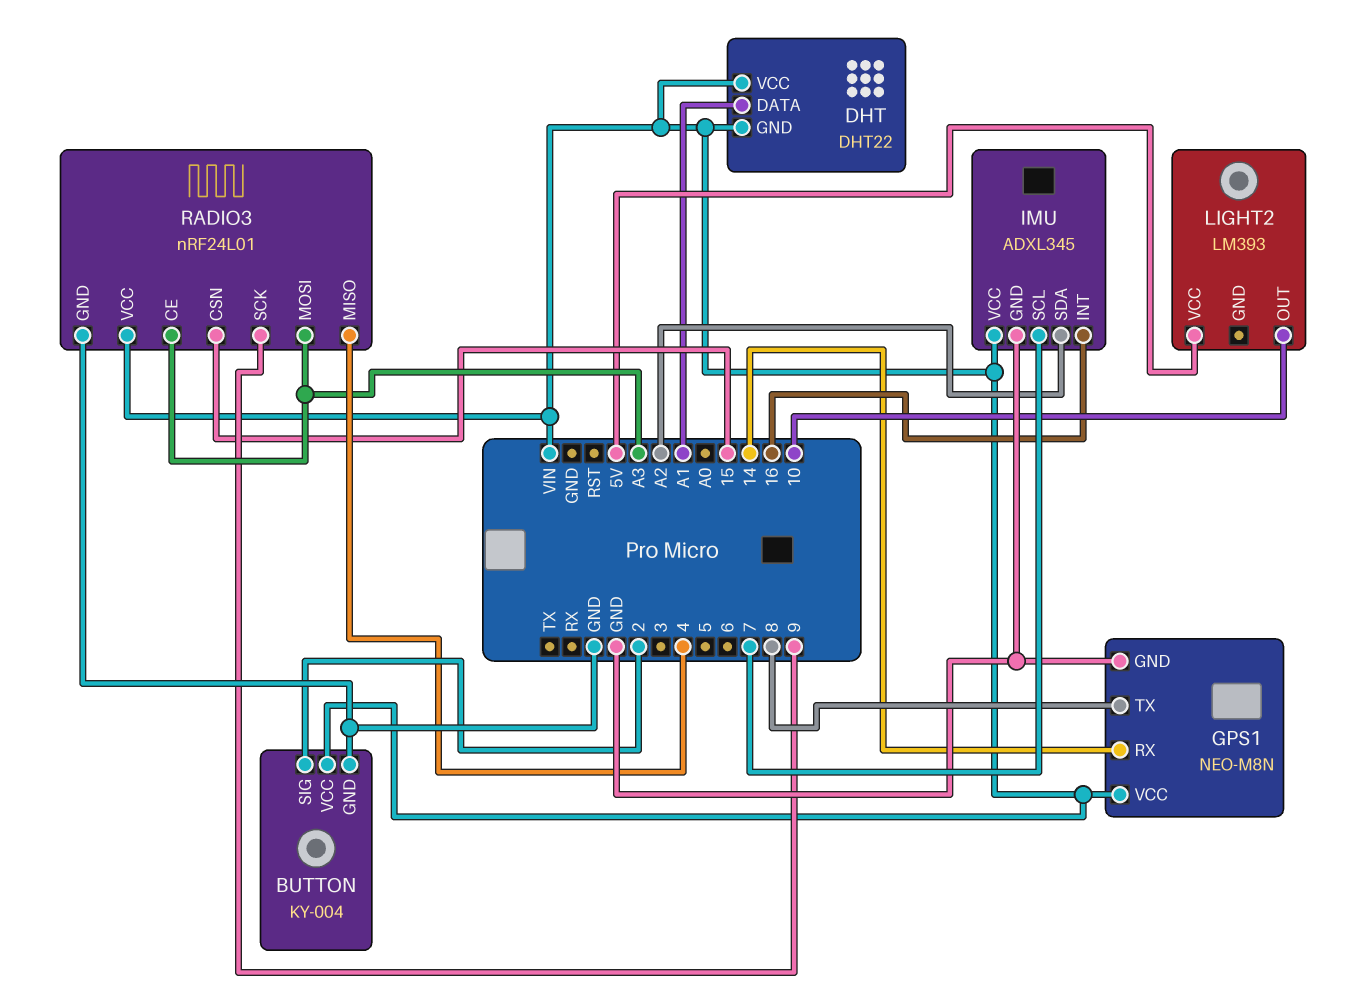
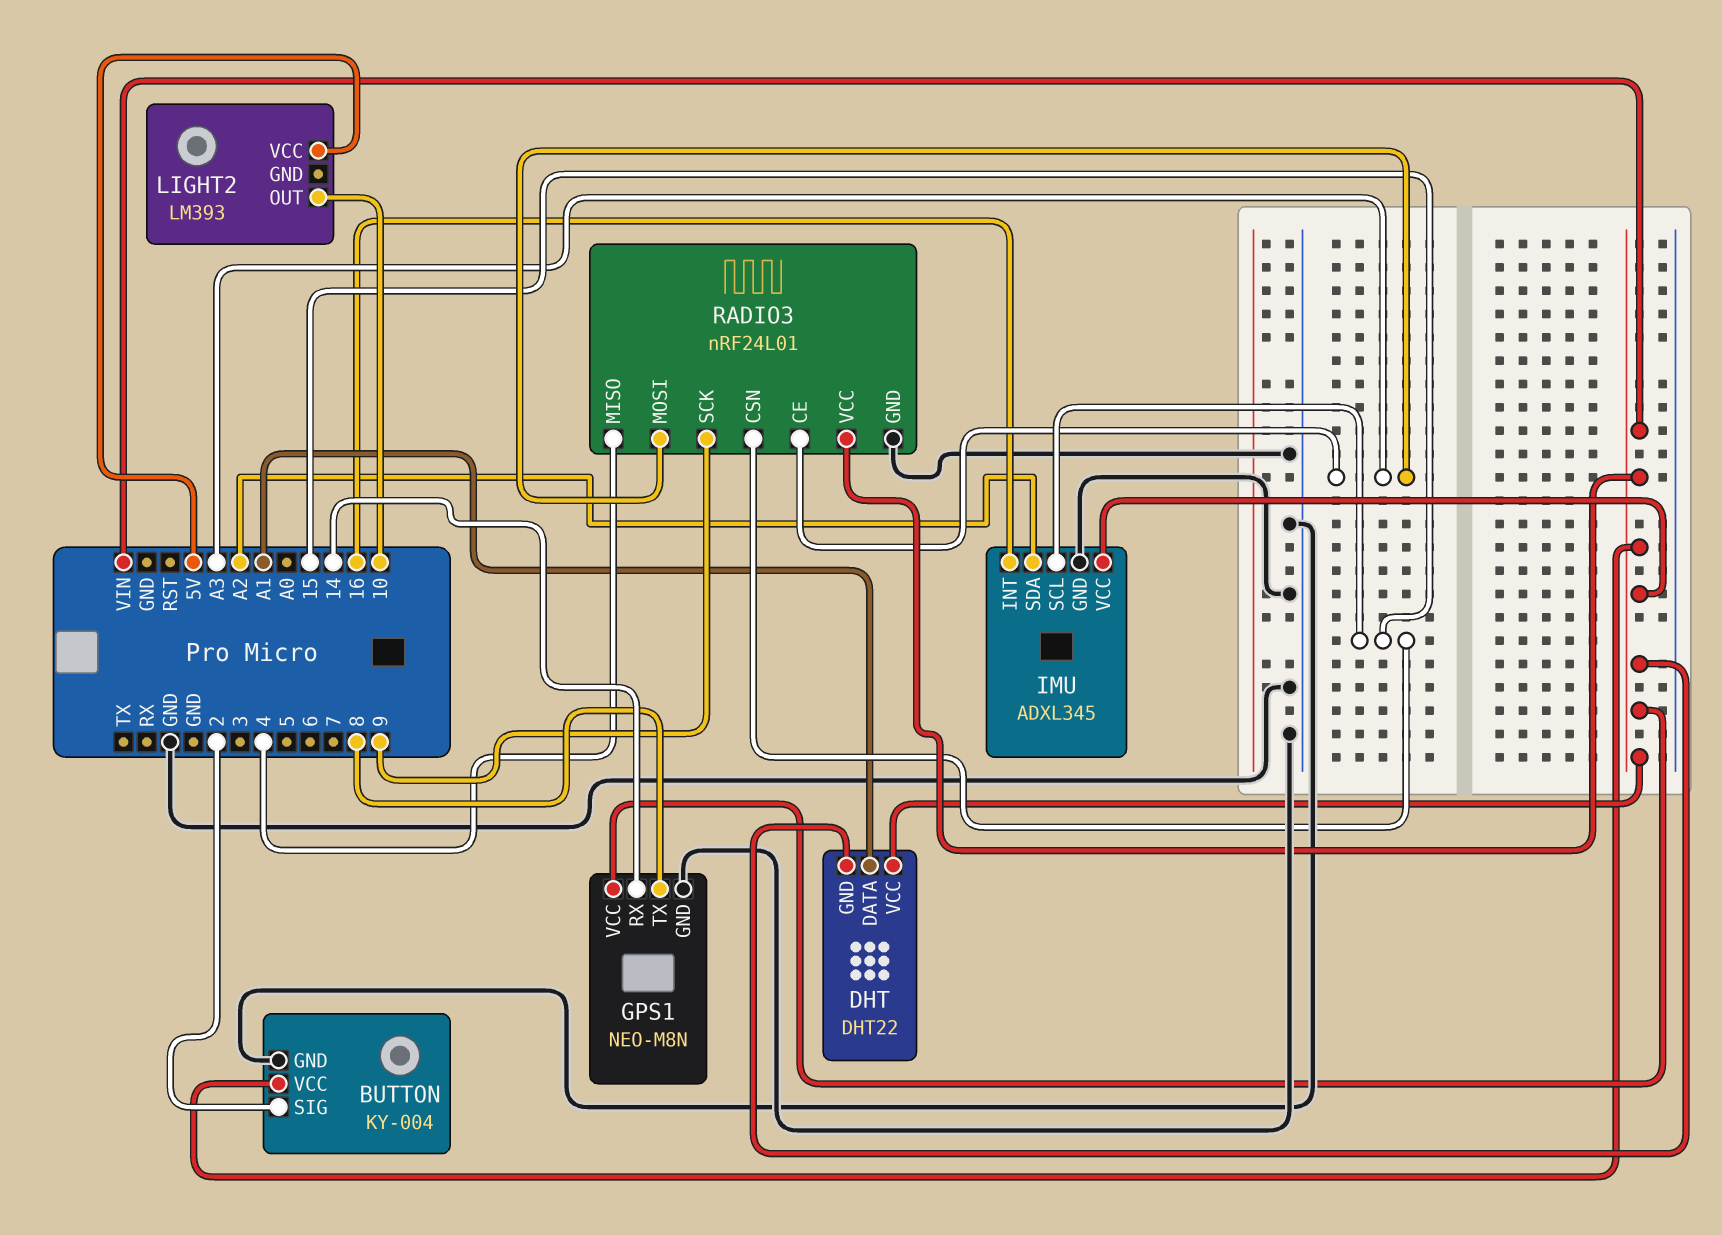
IMU pin SCL: 7 -> 15

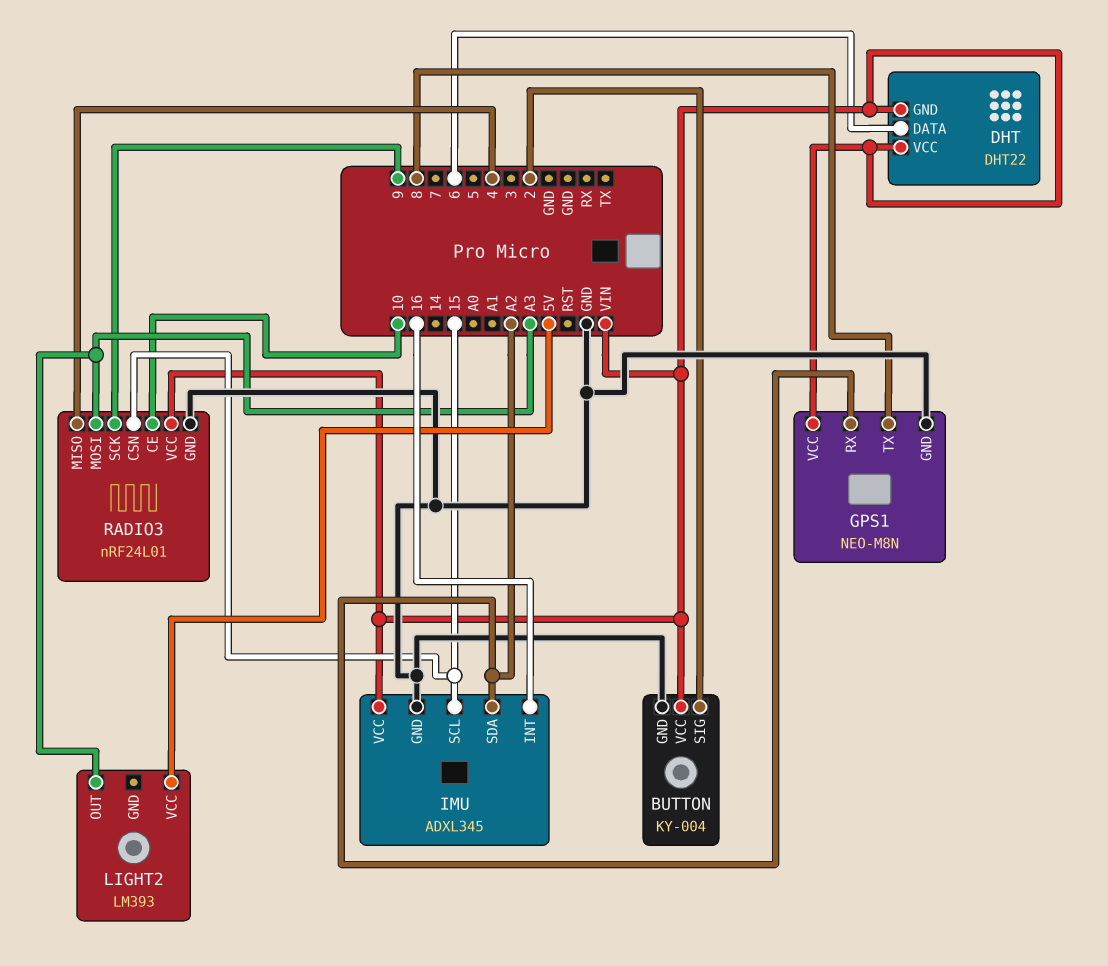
DHT pin DATA: A1 -> 6
GPS1 pin RX: 14 -> A2
LIGHT2 pin OUT: 10 -> A3
RADIO3 pin CE: A3 -> 10

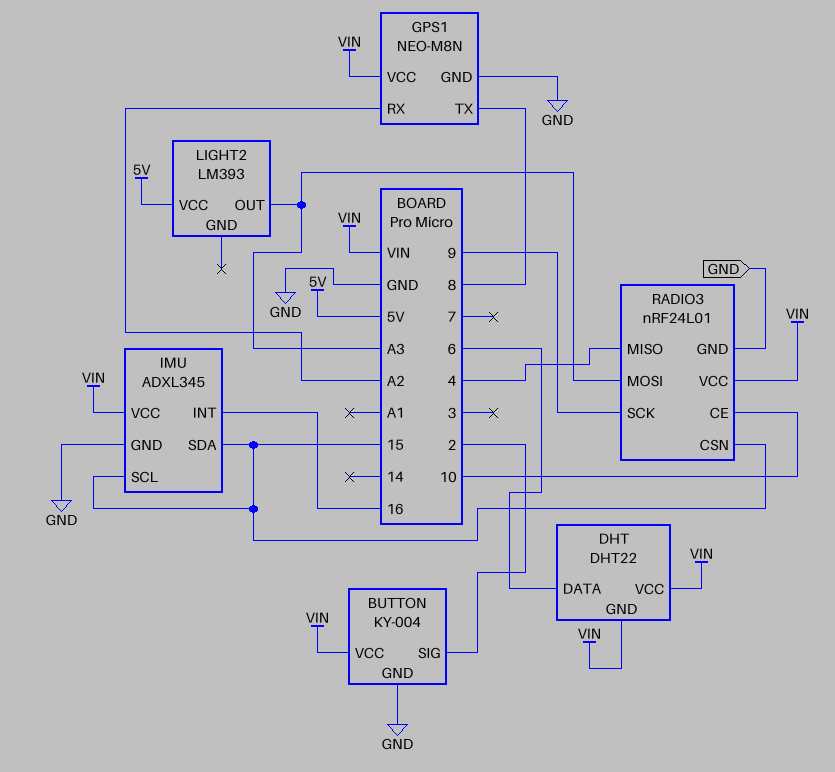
IMU pin SDA: A2 -> 15

